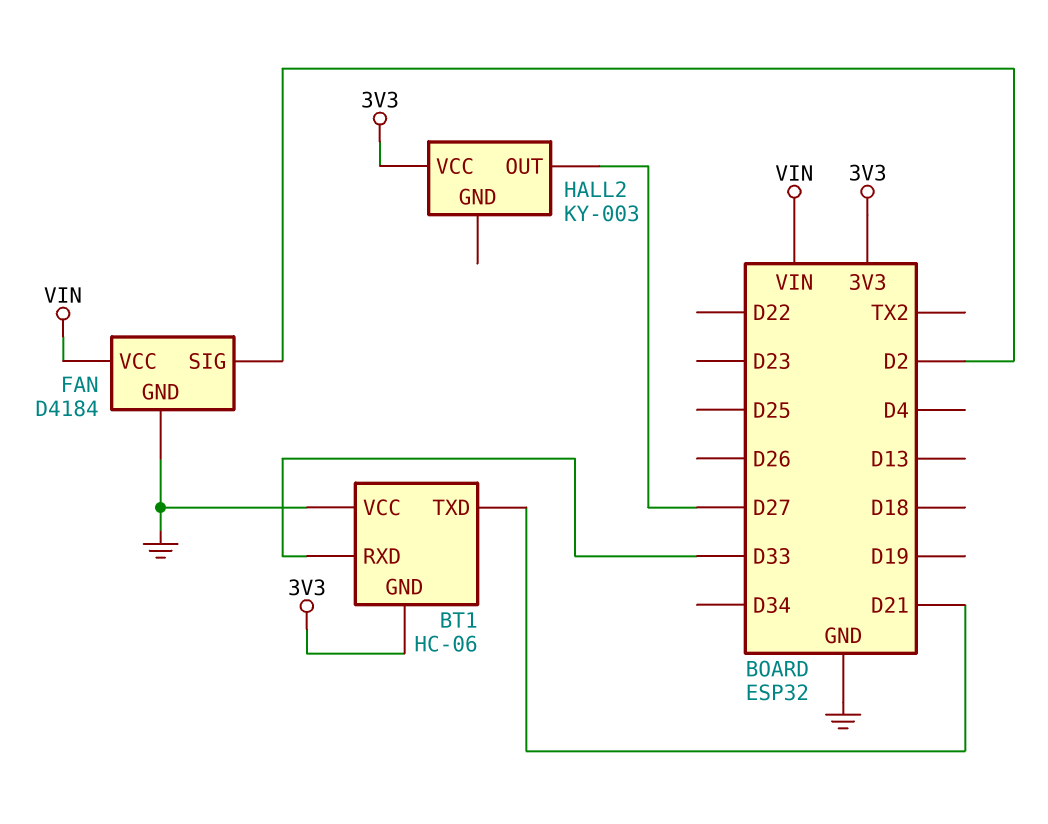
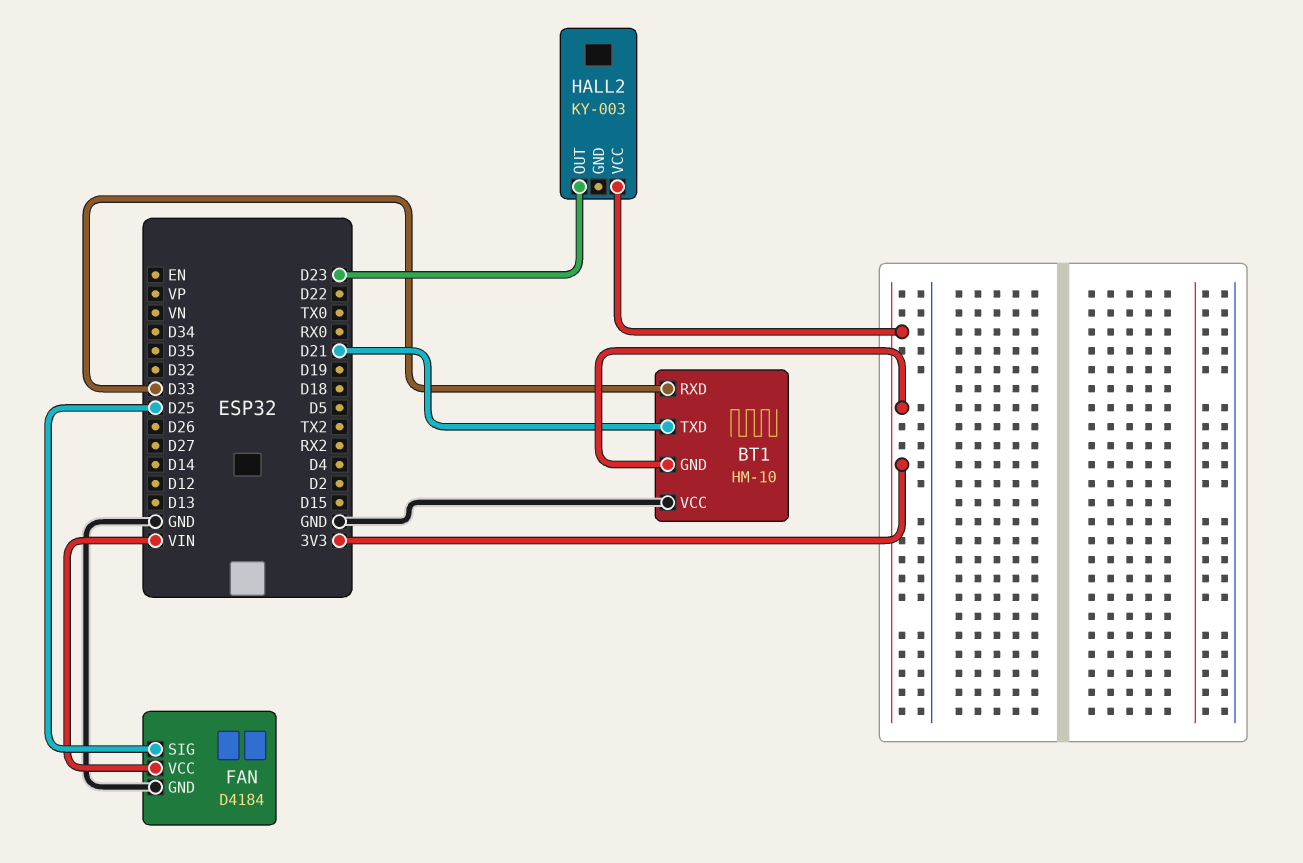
BT1: HC-06 -> HM-10
FAN pin SIG: D2 -> D25
HALL2 pin OUT: D27 -> D23

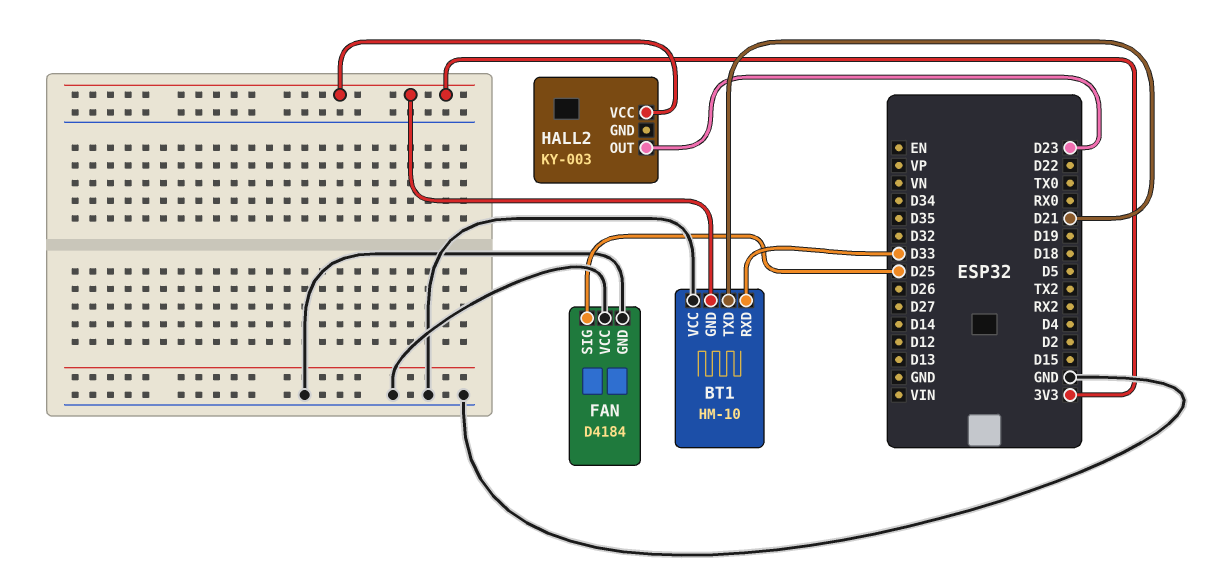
FAN pin VCC: VIN -> GND

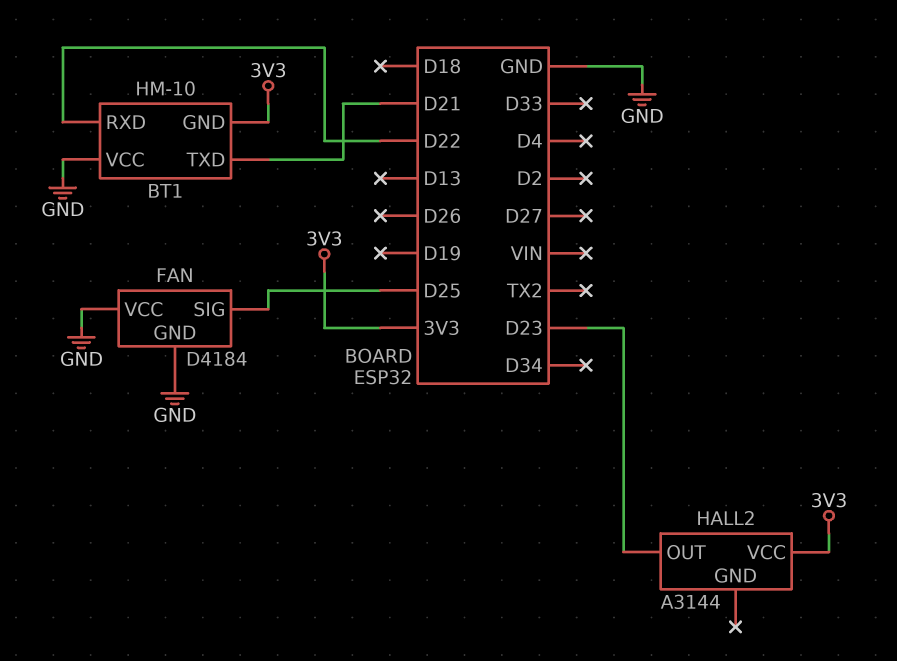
BT1 pin RXD: D33 -> D22
HALL2: KY-003 -> A3144

